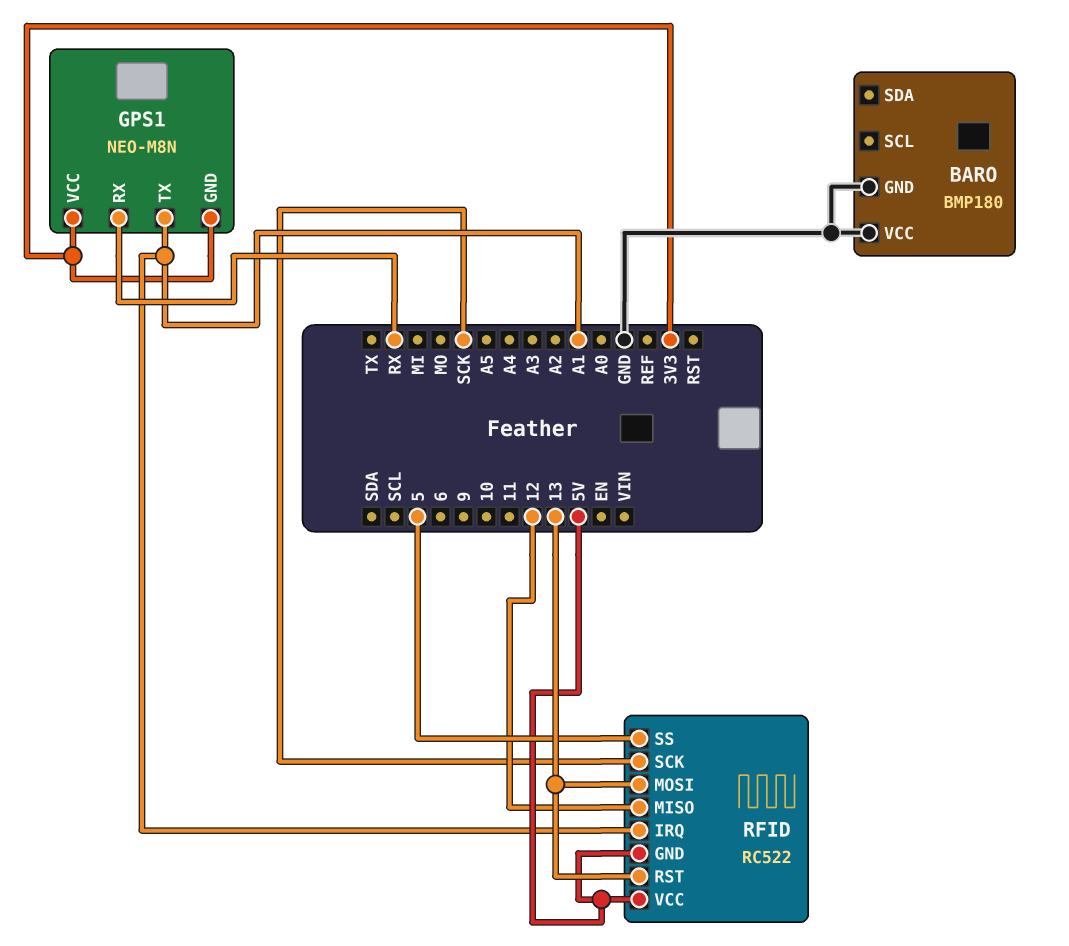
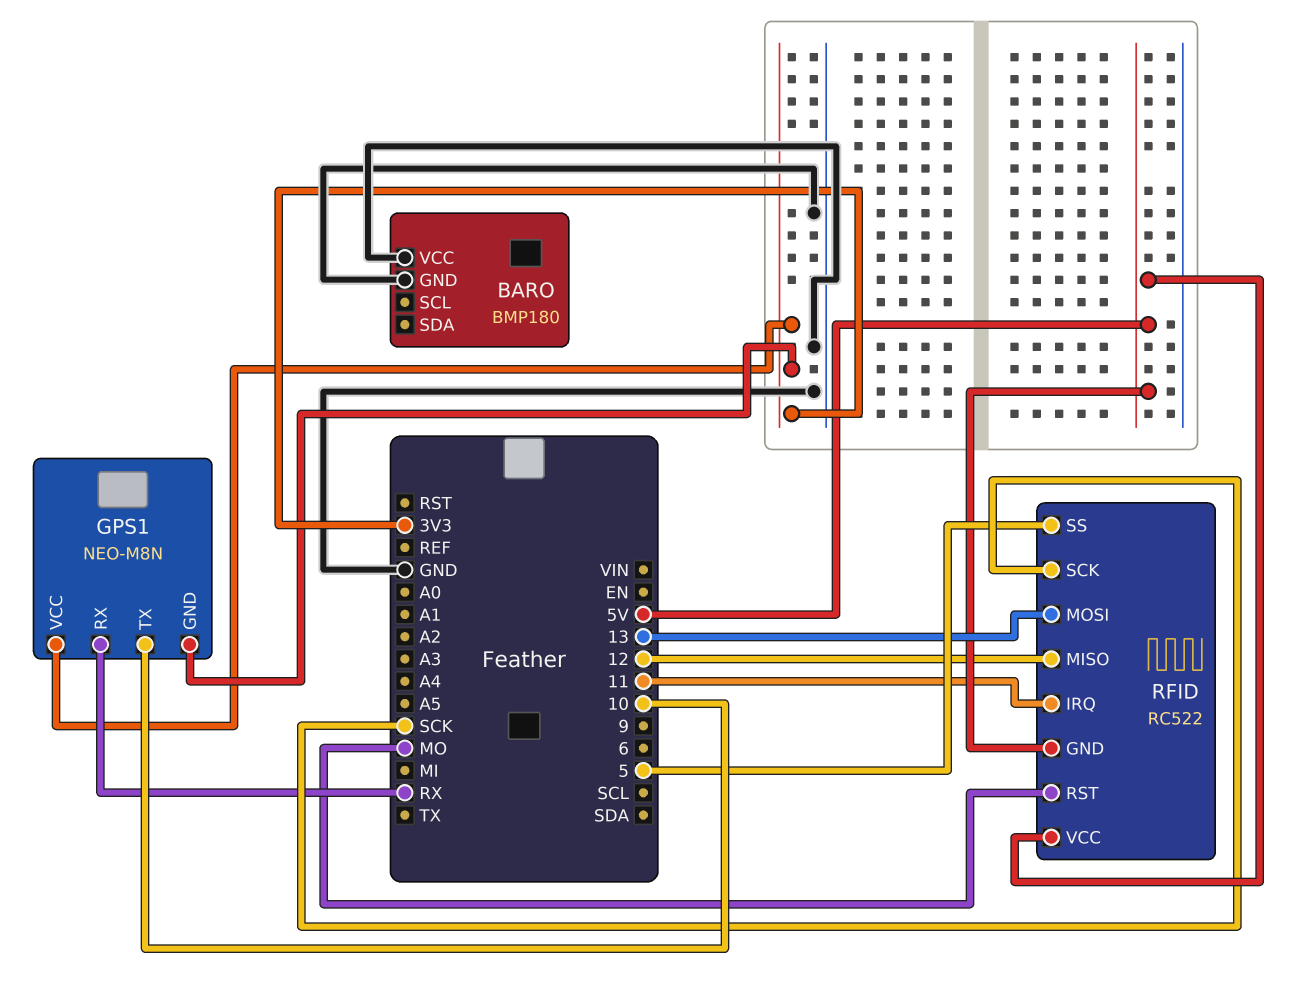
GPS1 pin TX: A1 -> 10
RFID pin IRQ: A1 -> 11
RFID pin RST: 13 -> MO

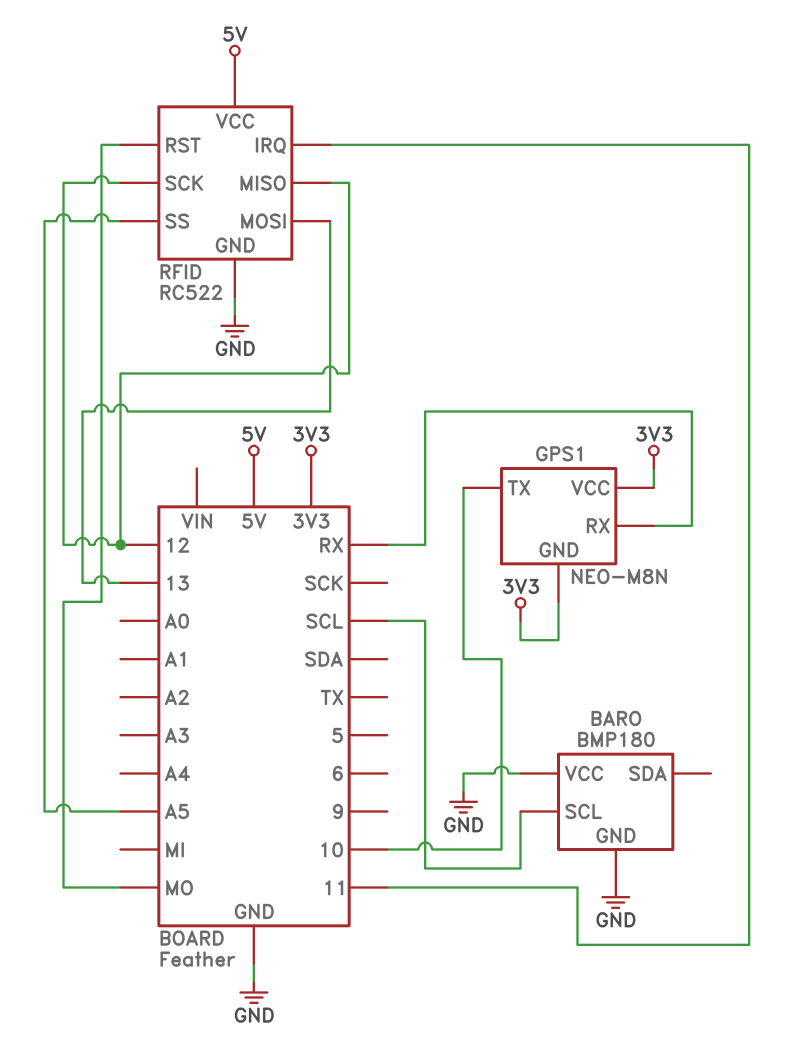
BARO pin SCL: none -> SCL
RFID pin GND: 5V -> GND
RFID pin SCK: SCK -> 12
RFID pin SS: 5 -> A5

